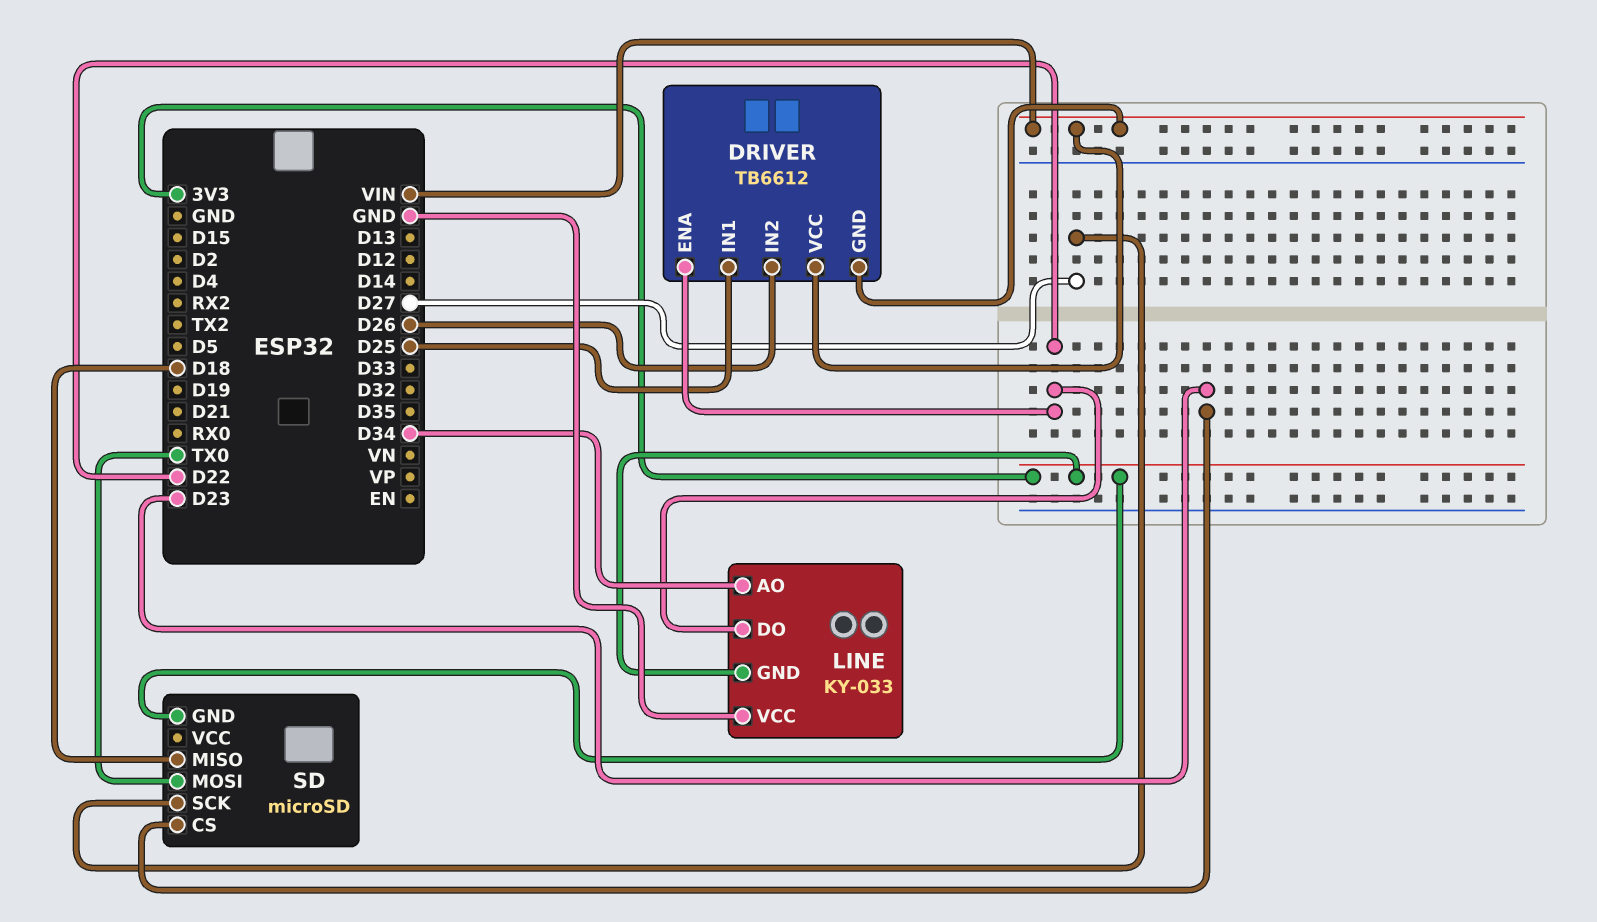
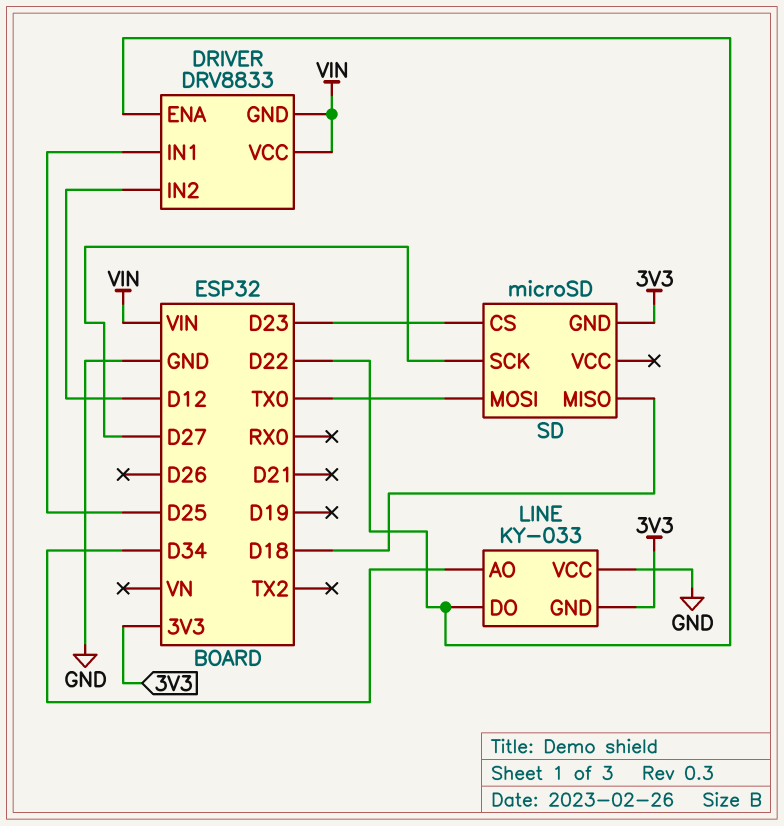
DRIVER: TB6612 -> DRV8833
DRIVER pin IN2: D26 -> D12

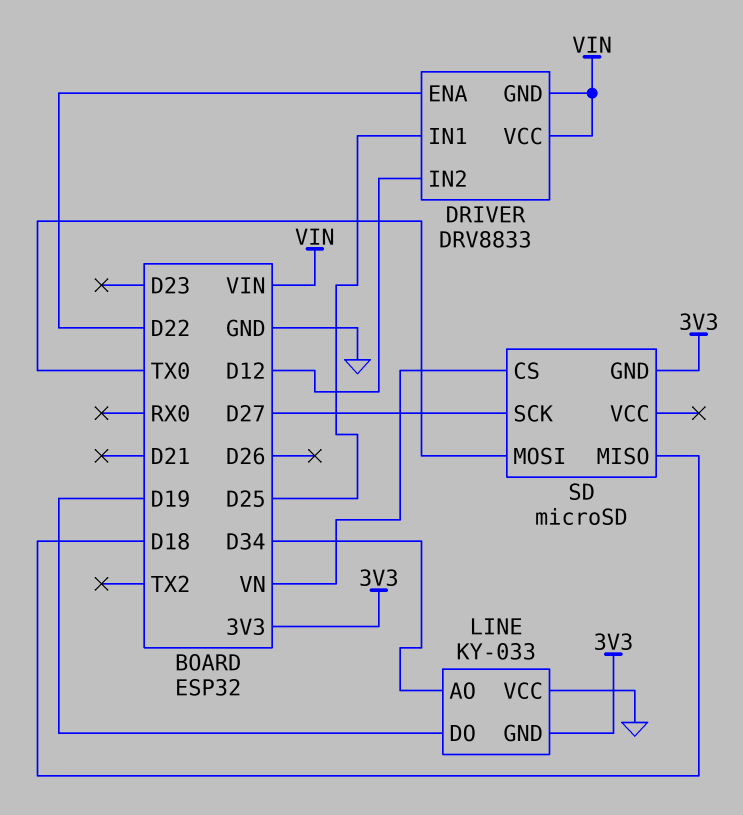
LINE pin DO: D22 -> D19
SD pin CS: D23 -> VN

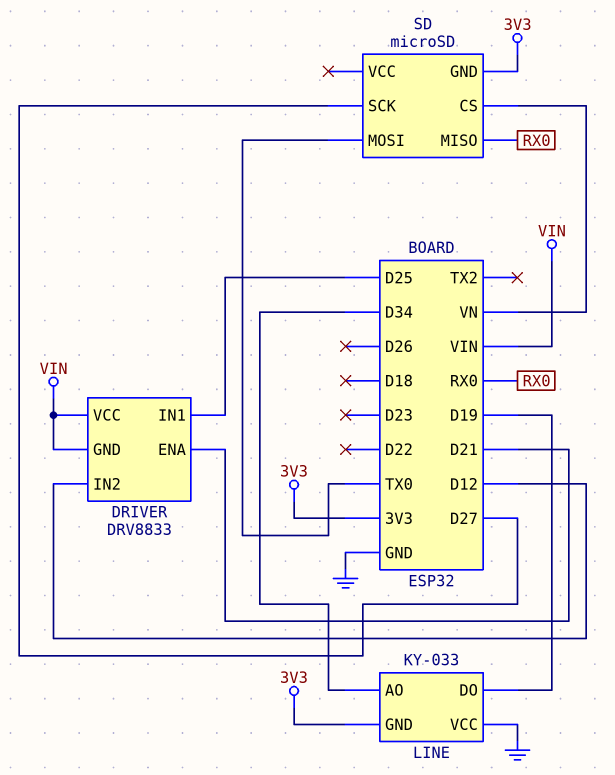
DRIVER pin ENA: D22 -> D21
SD pin MISO: D18 -> RX0

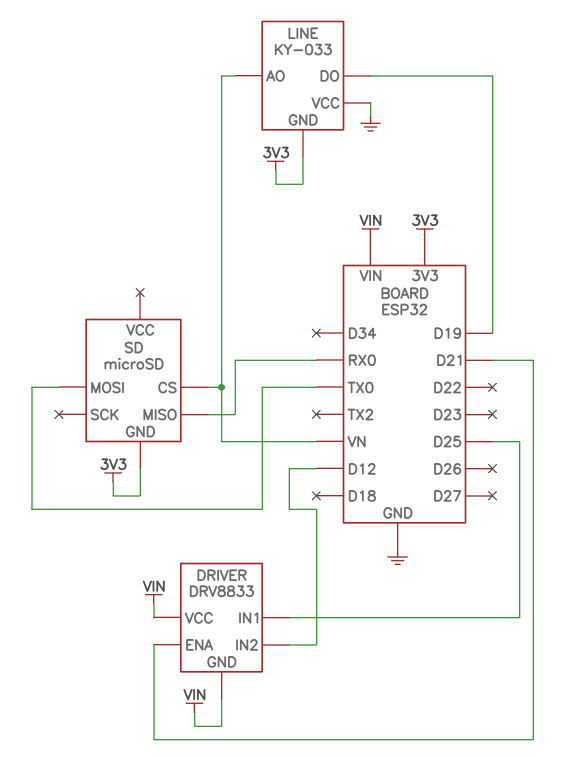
LINE pin AO: D34 -> VN
SD pin SCK: D27 -> none

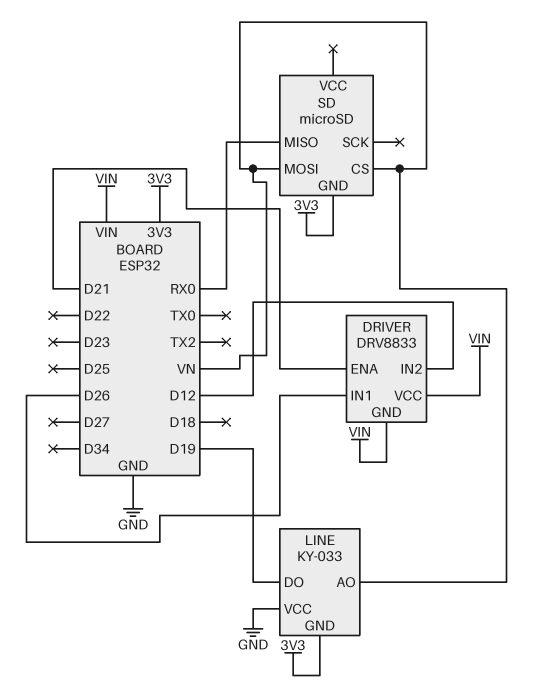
DRIVER pin IN1: D25 -> D26
SD pin MOSI: TX0 -> VN

